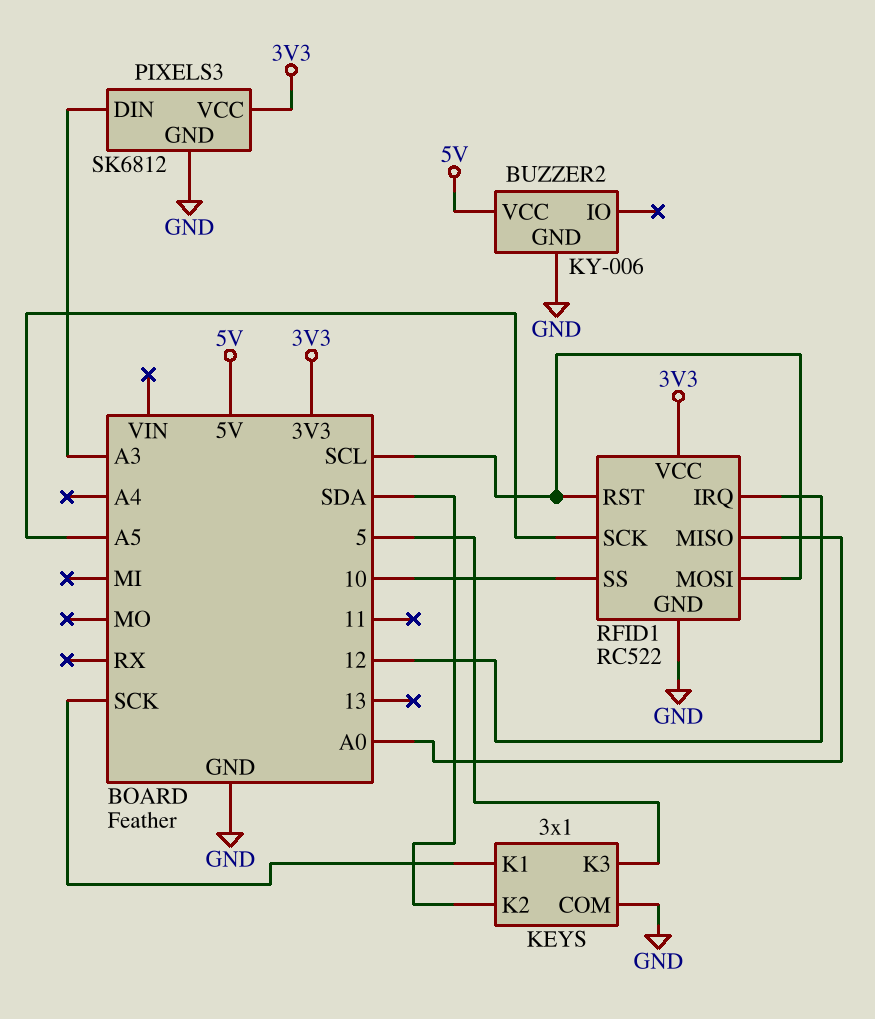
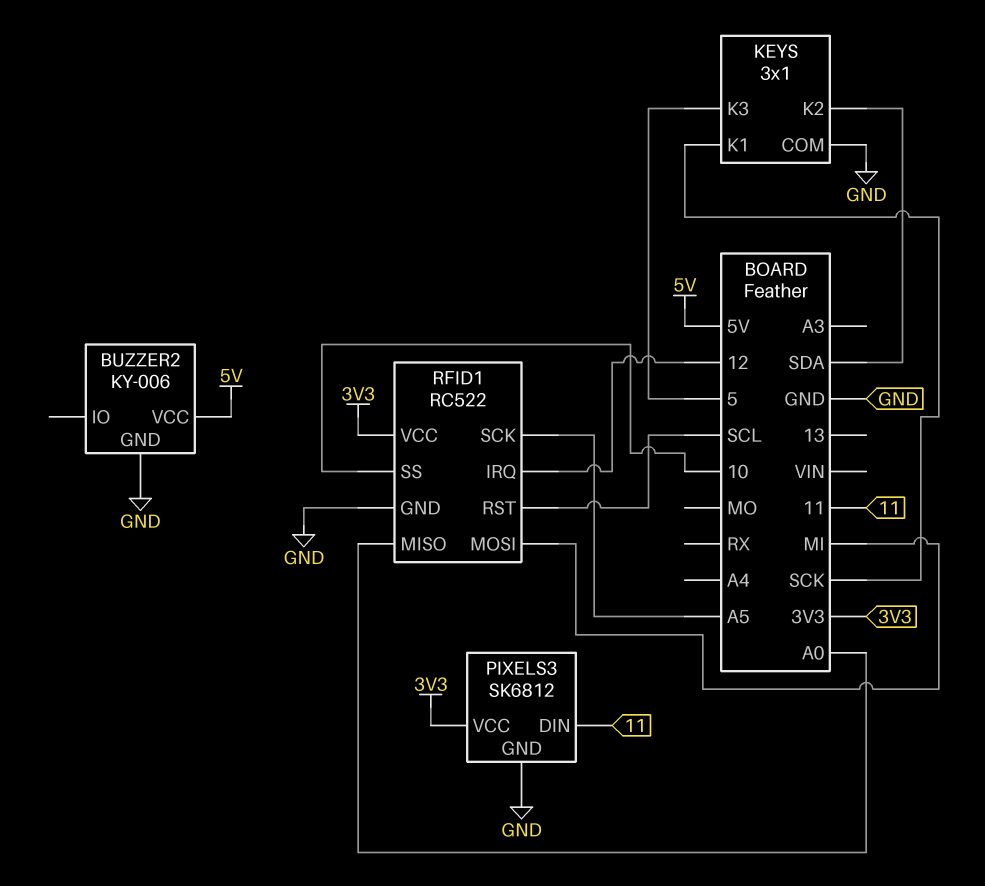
PIXELS3 pin DIN: A3 -> 11
RFID1 pin MOSI: SCL -> MI

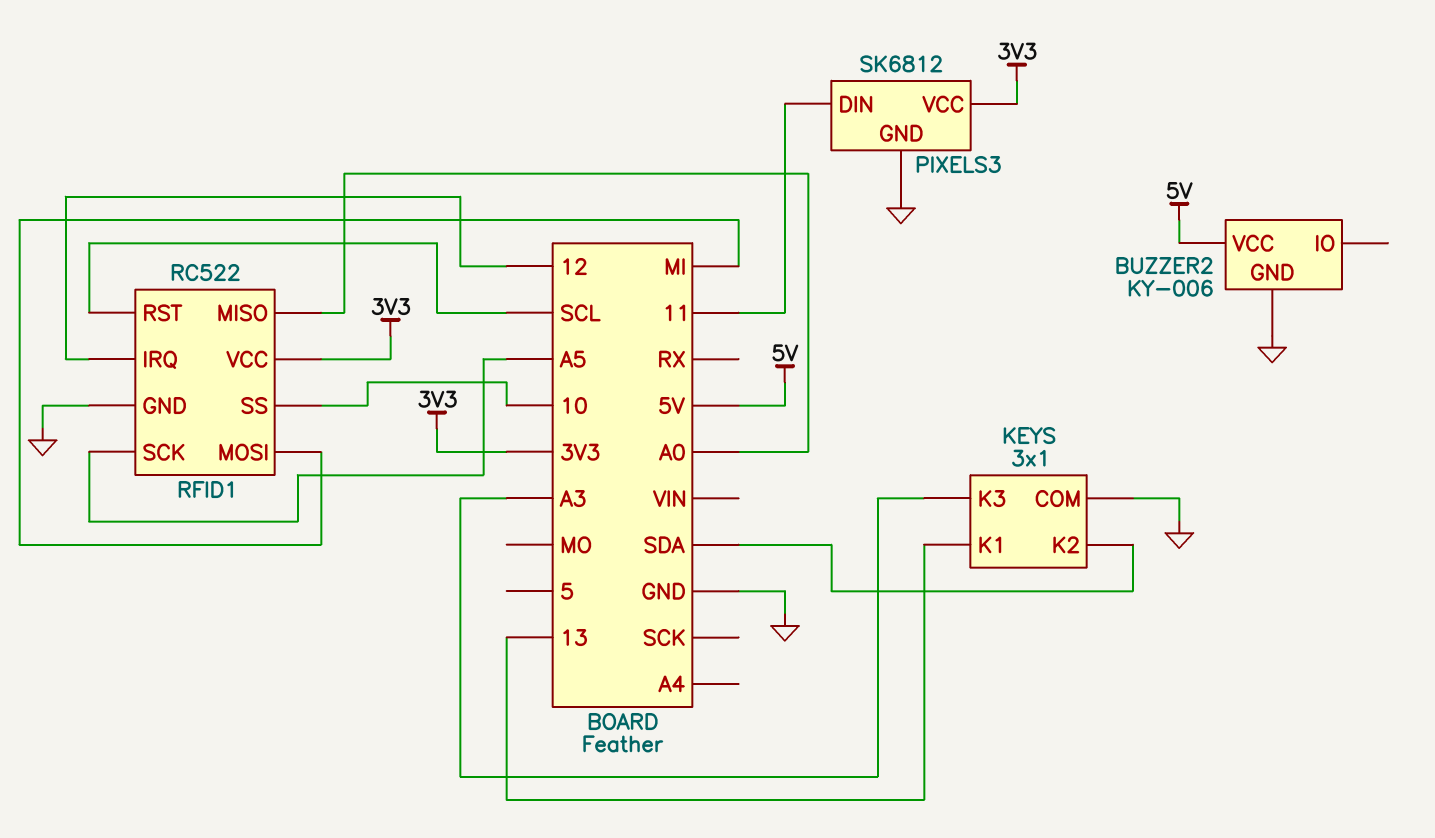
KEYS pin K1: SCK -> 13
KEYS pin K3: 5 -> A3

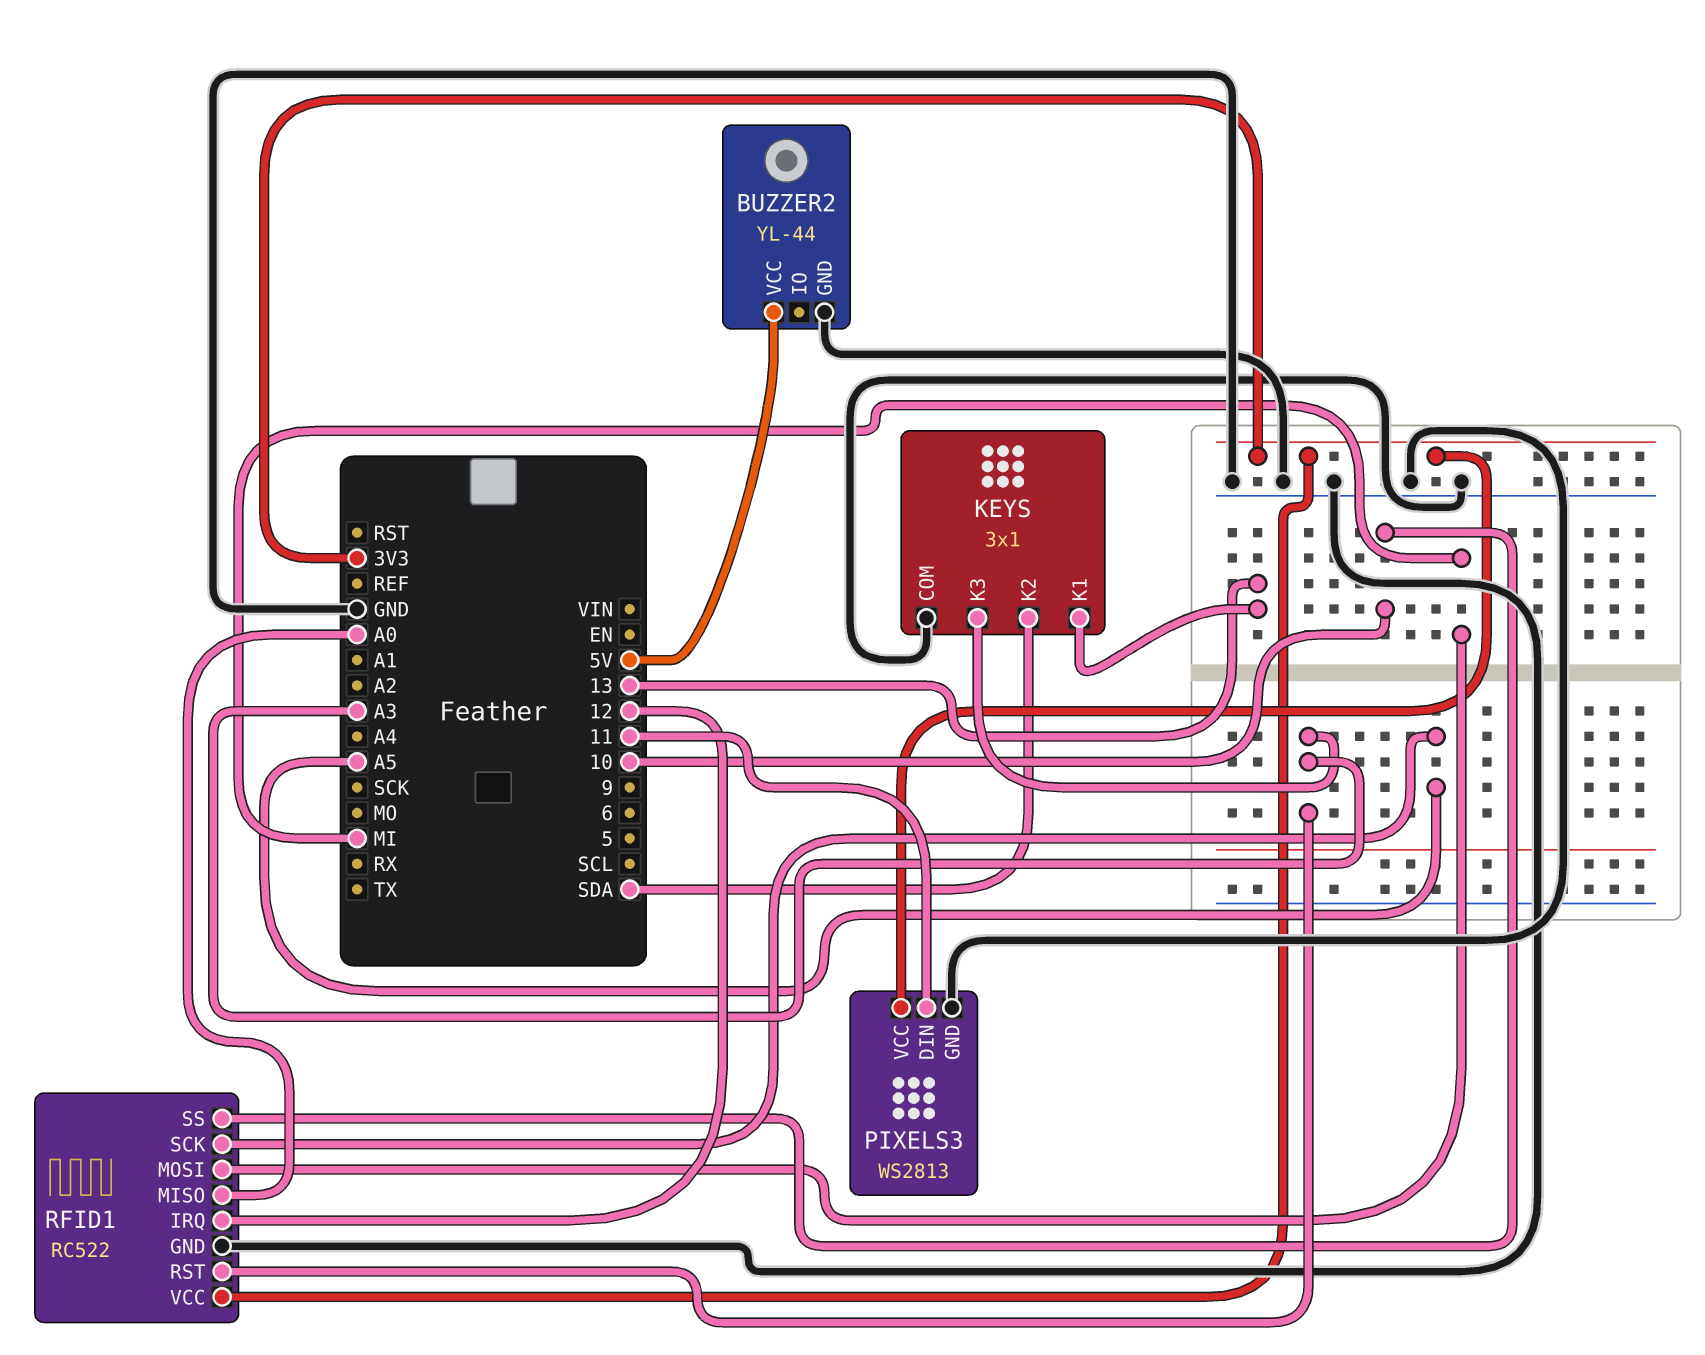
BUZZER2: KY-006 -> YL-44
PIXELS3: SK6812 -> WS2813
RFID1 pin RST: SCL -> A3

